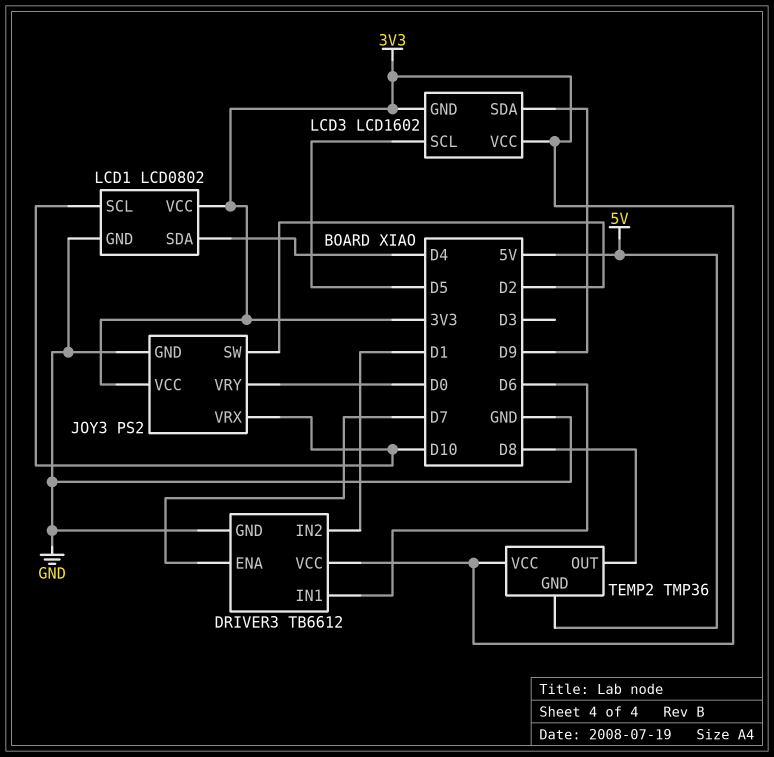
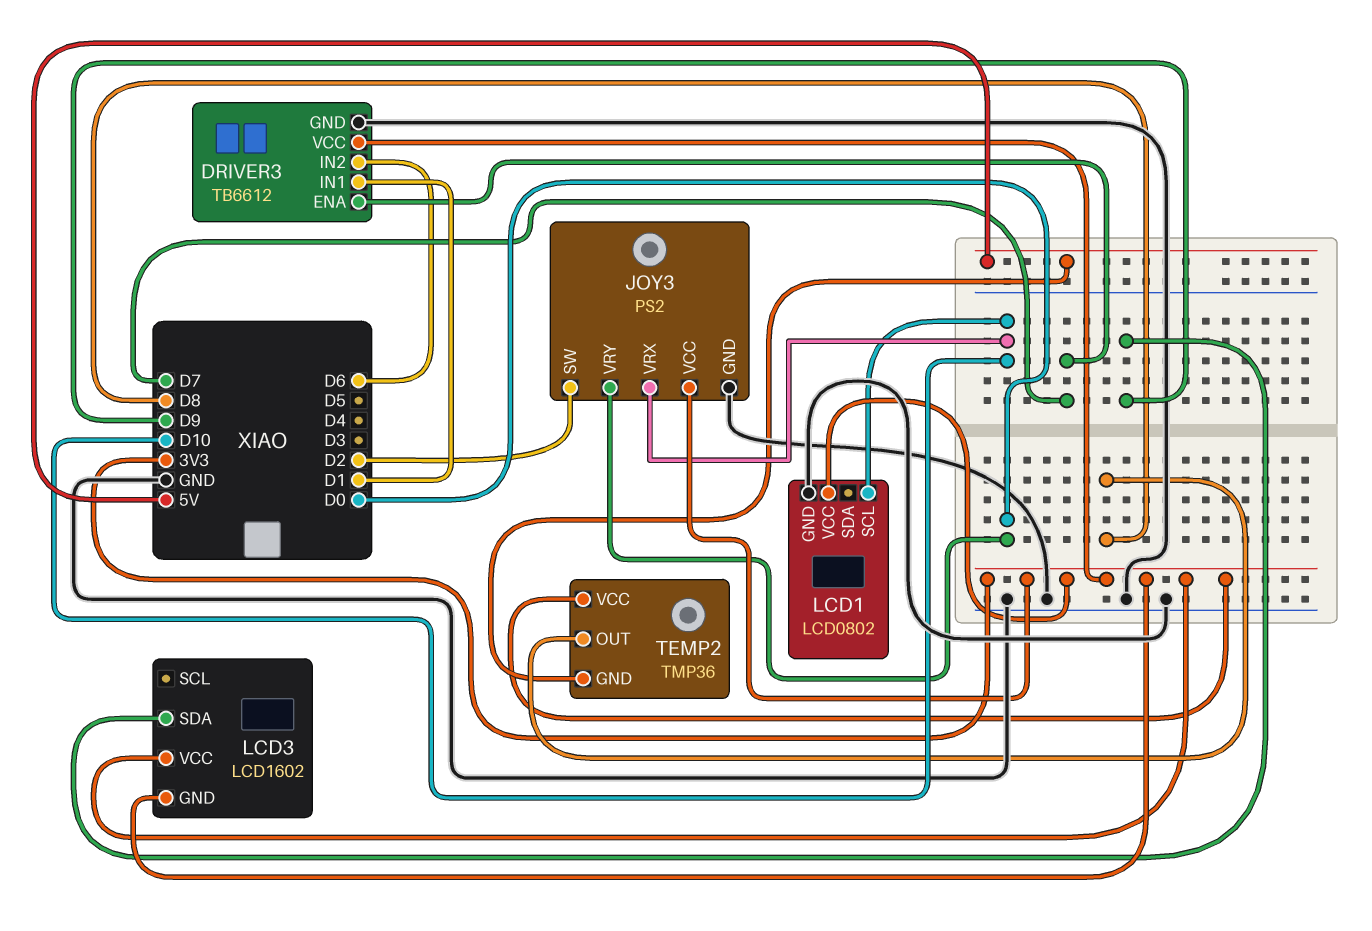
DRIVER3 pin IN1: D6 -> D1
DRIVER3 pin IN2: D1 -> D6
LCD1 pin SDA: D4 -> none
LCD3 pin SCL: D5 -> none

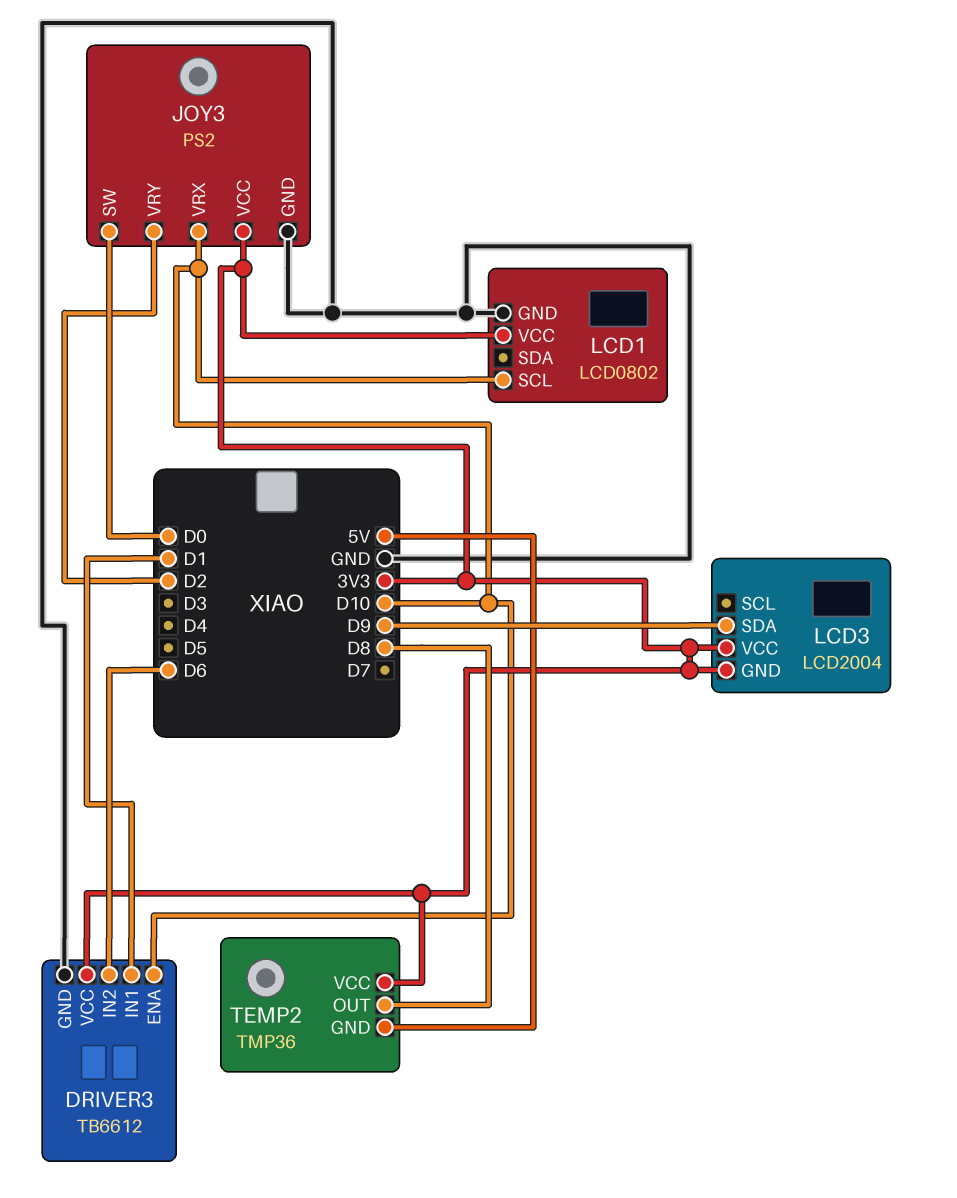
DRIVER3 pin ENA: D7 -> D10
JOY3 pin SW: D2 -> D0
JOY3 pin VRY: D0 -> D2
LCD3: LCD1602 -> LCD2004

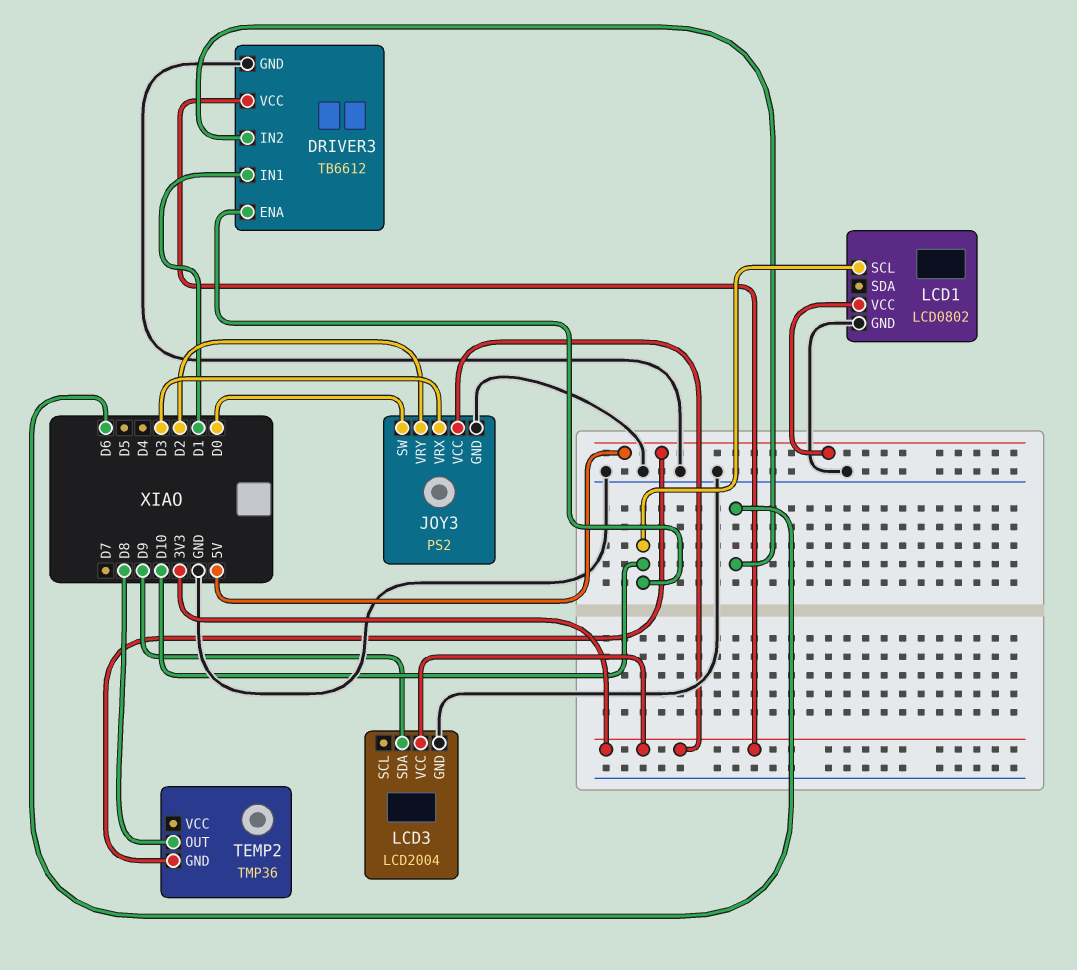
JOY3 pin VRX: D10 -> D3
LCD1 pin VCC: 3V3 -> 5V
LCD3 pin GND: 3V3 -> GND
TEMP2 pin VCC: 3V3 -> none

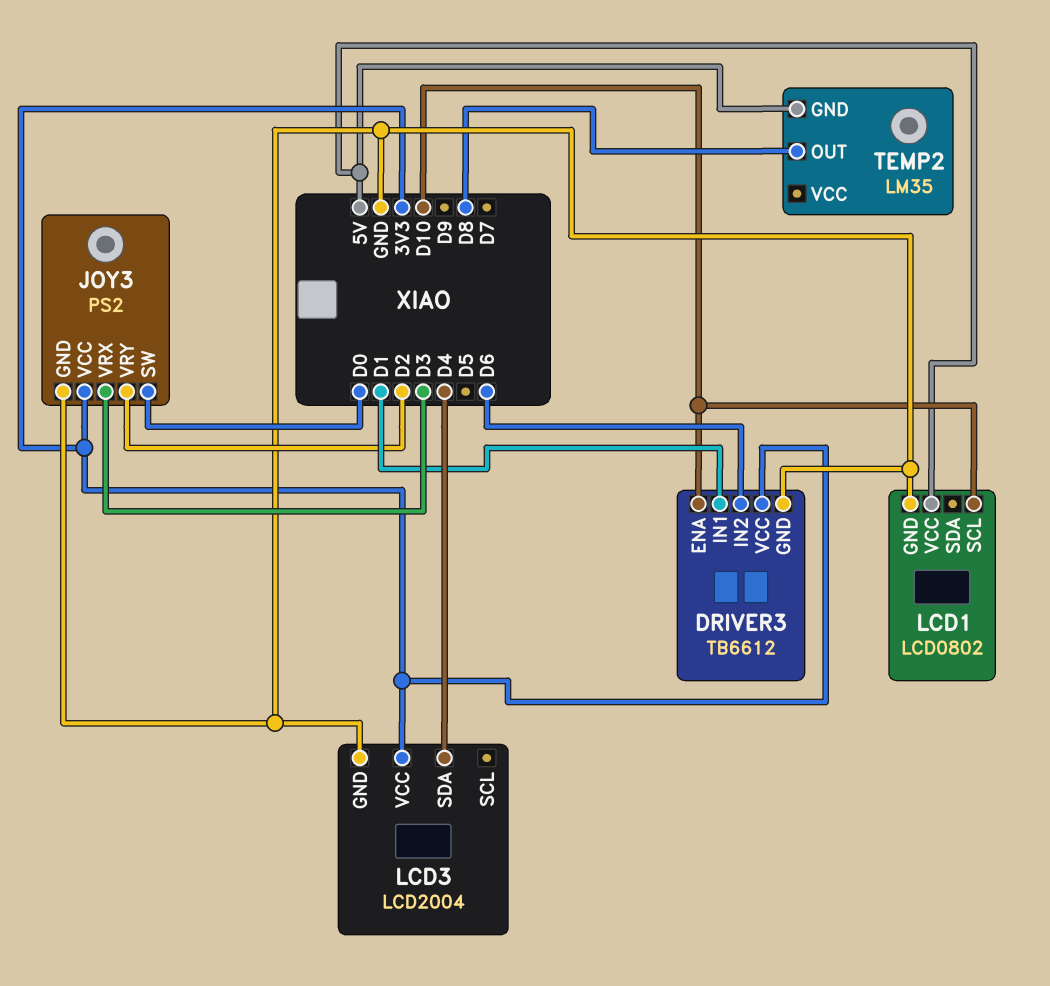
LCD3 pin SDA: D9 -> D4
TEMP2: TMP36 -> LM35

